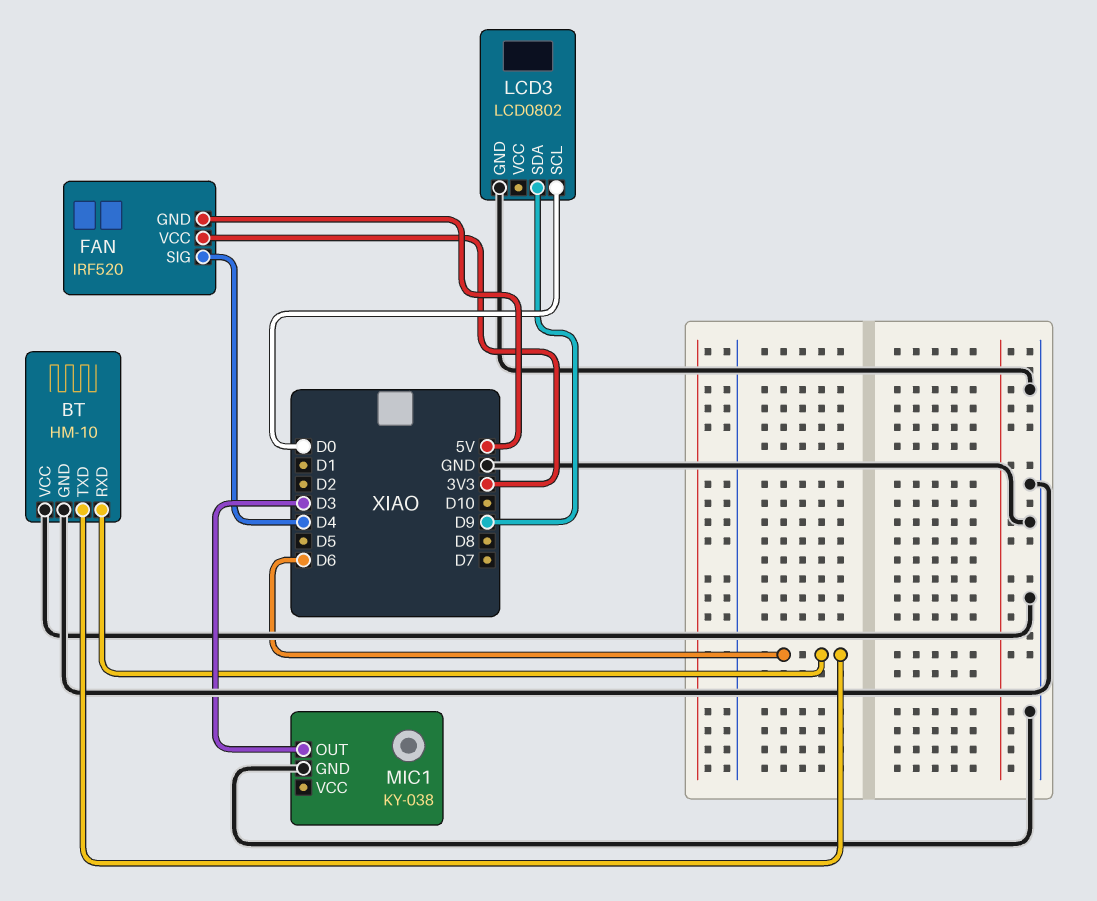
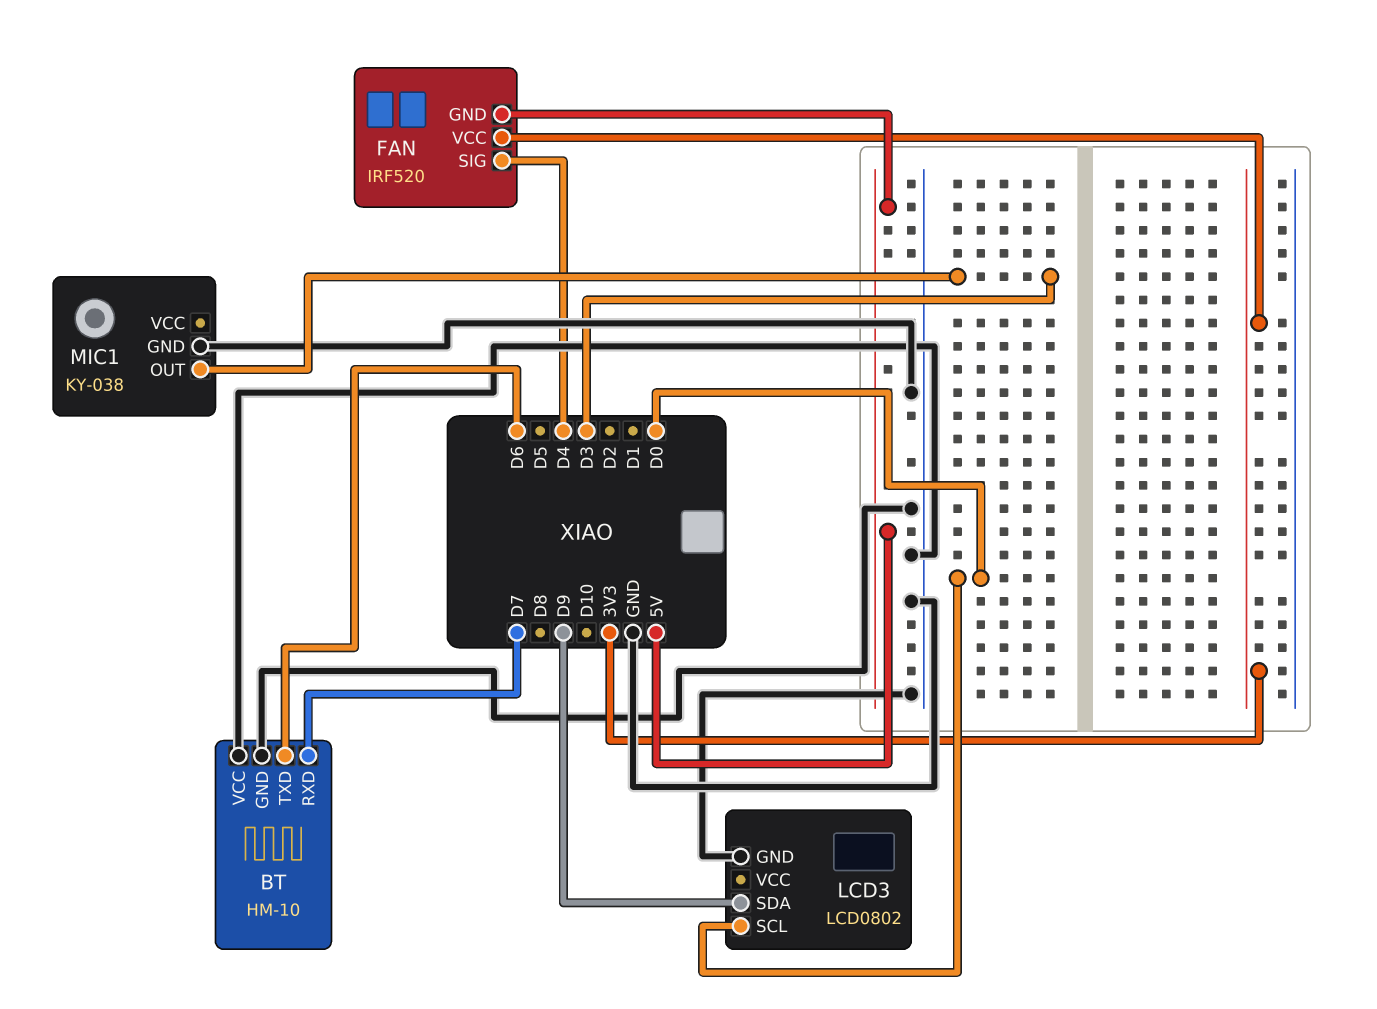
BT pin RXD: D6 -> D7

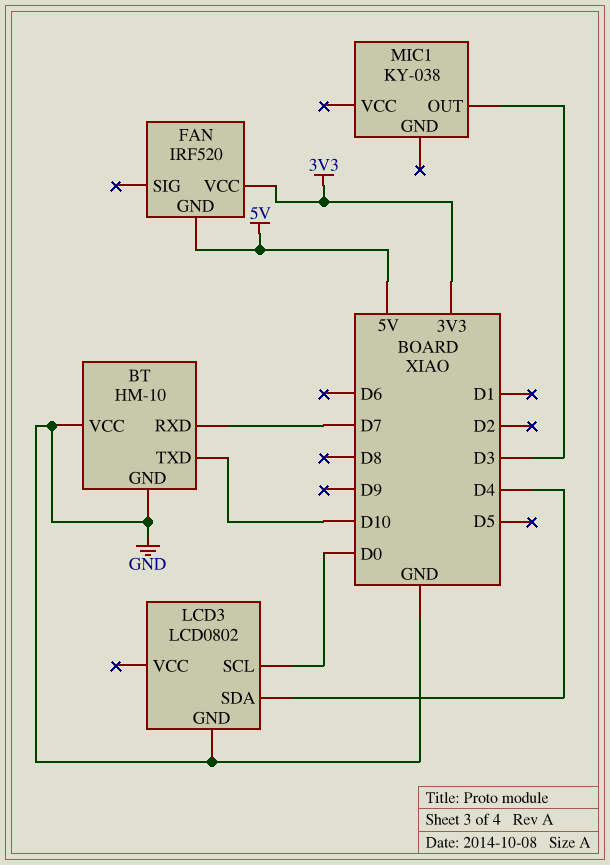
BT pin TXD: D6 -> D10
FAN pin SIG: D4 -> none
LCD3 pin SDA: D9 -> D4
MIC1 pin GND: GND -> none

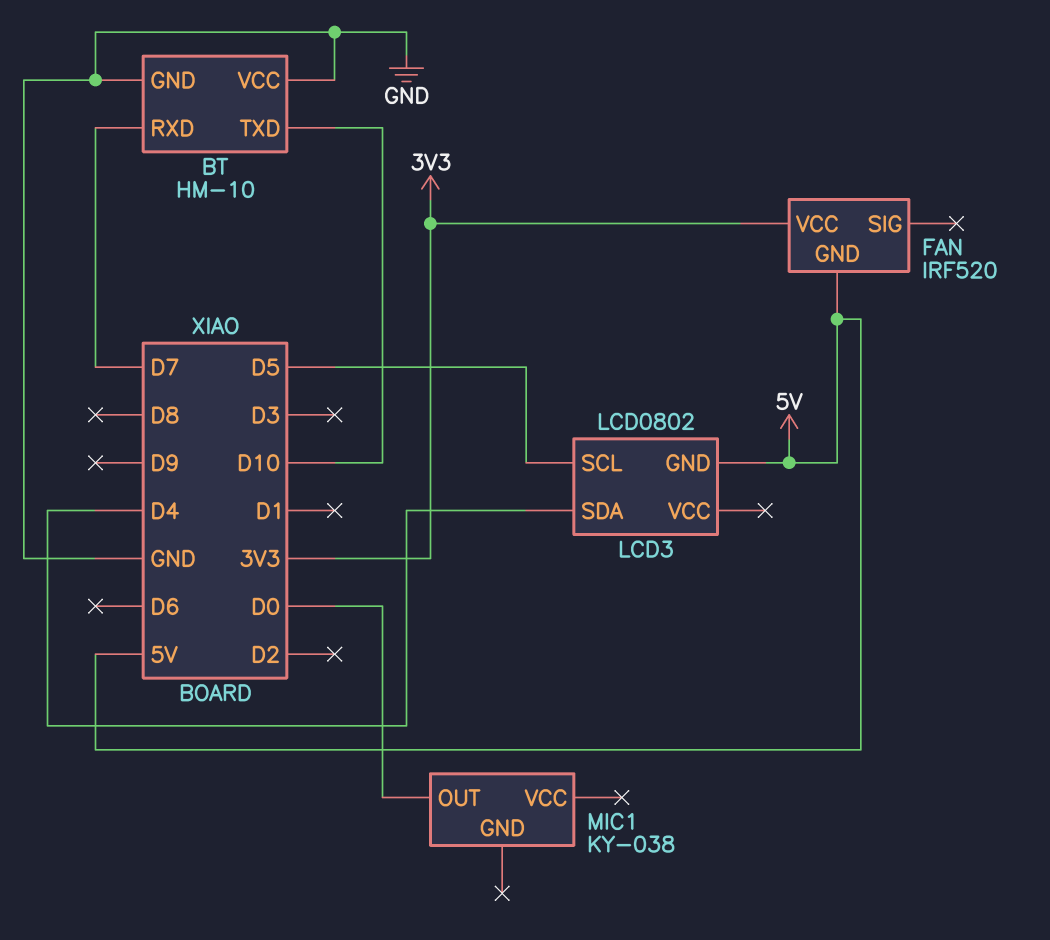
LCD3 pin GND: GND -> 5V
LCD3 pin SCL: D0 -> D5
MIC1 pin OUT: D3 -> D0

